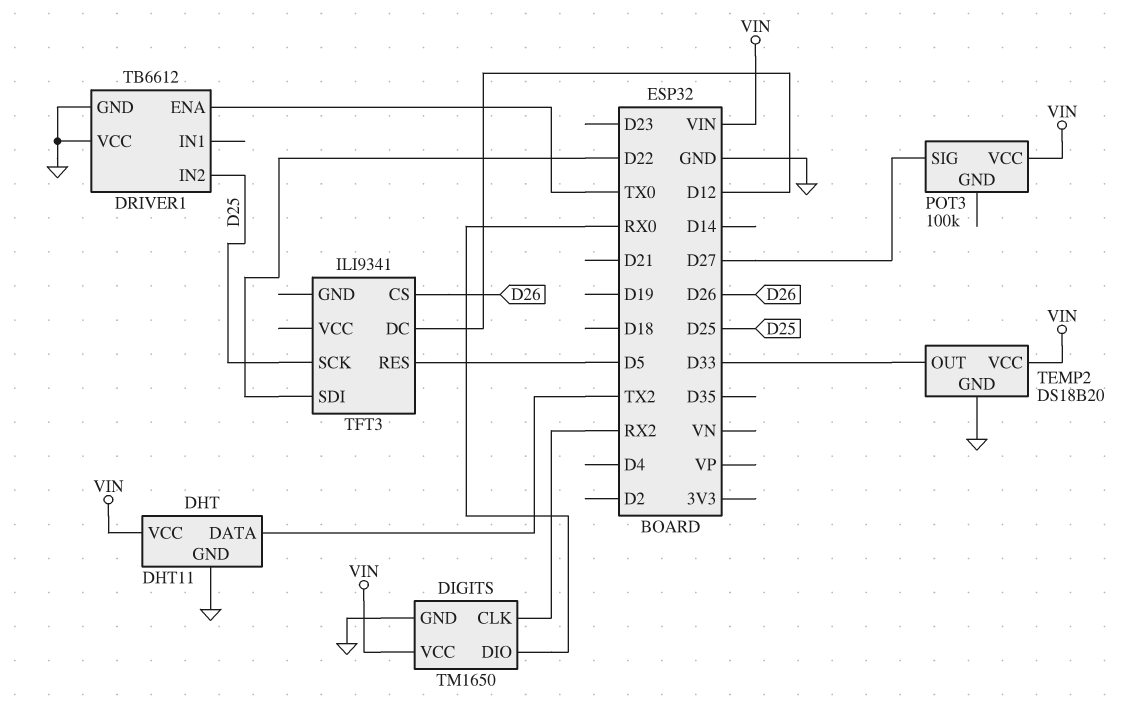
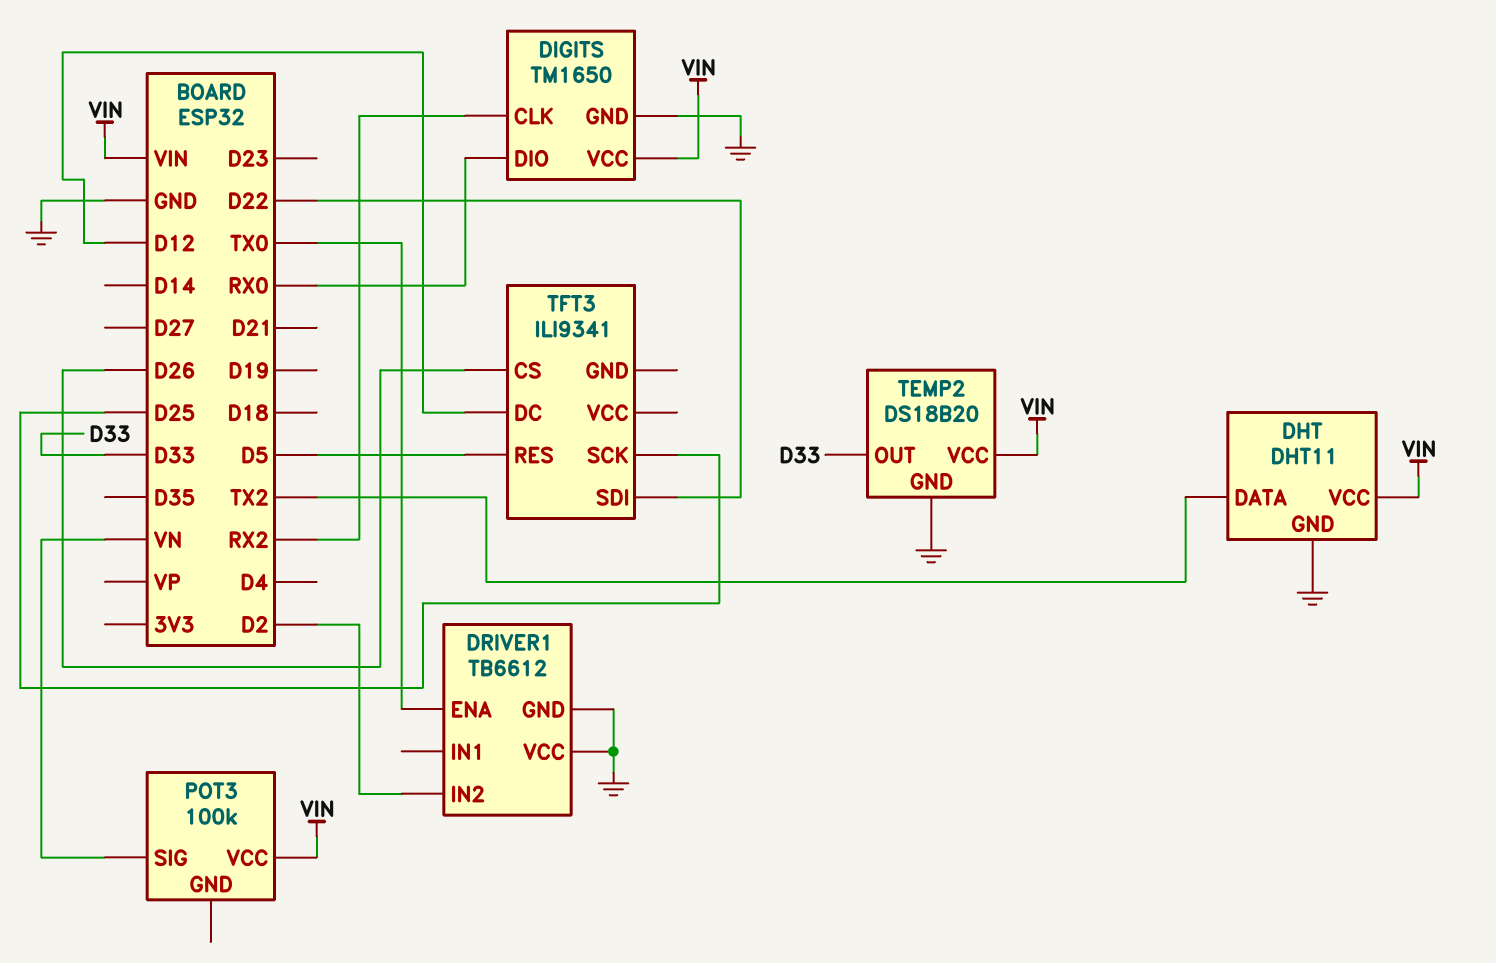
DRIVER1 pin IN2: D25 -> D2
POT3 pin SIG: D27 -> VN

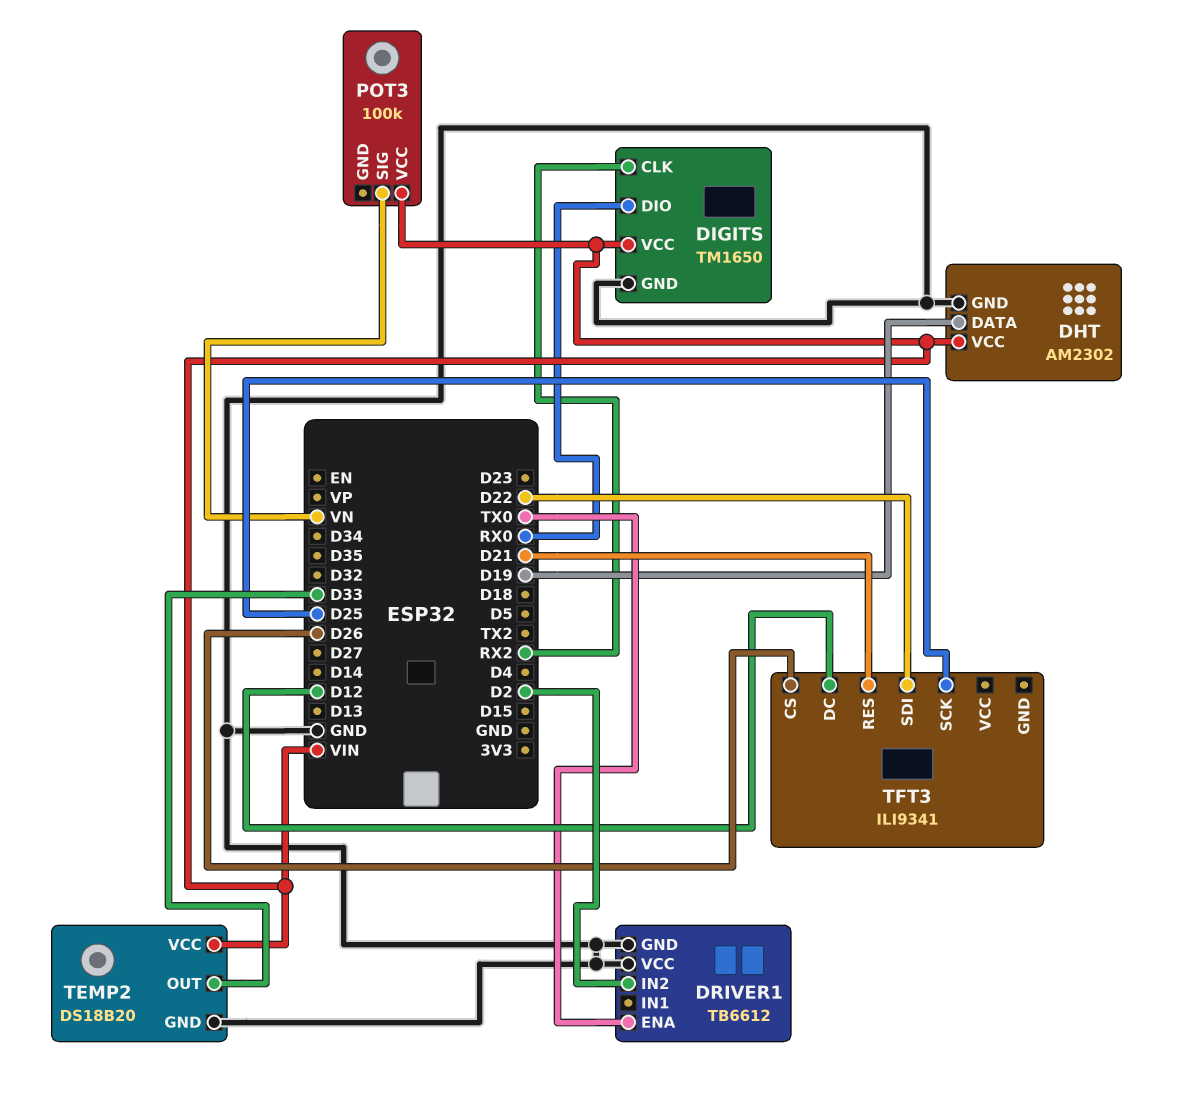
DHT: DHT11 -> AM2302
DHT pin DATA: TX2 -> D19
TFT3 pin RES: D5 -> D21

